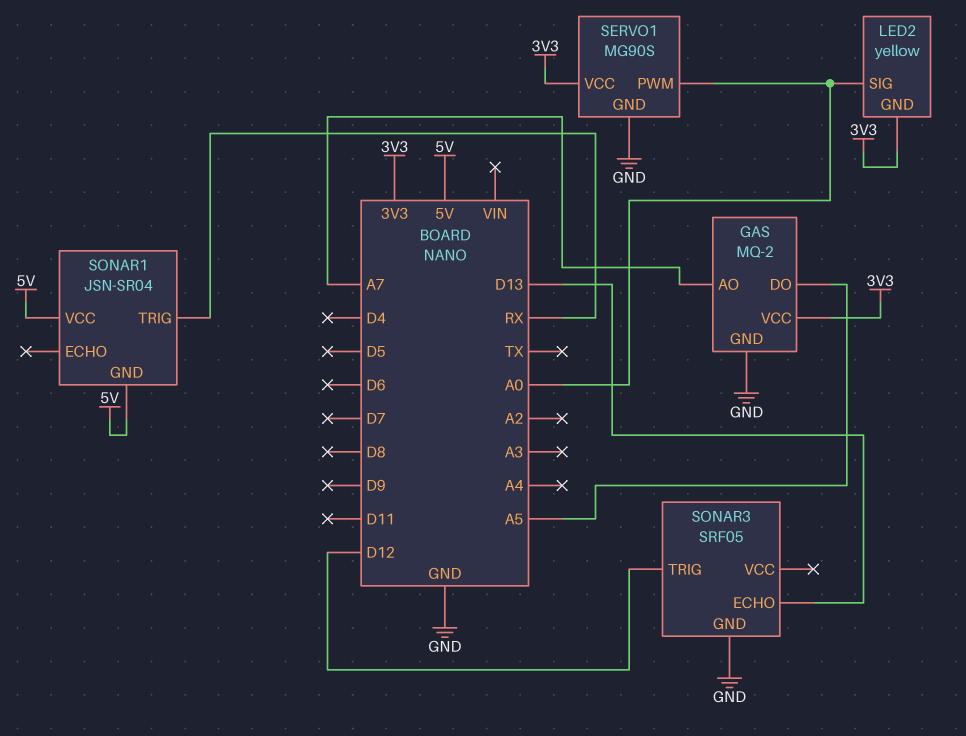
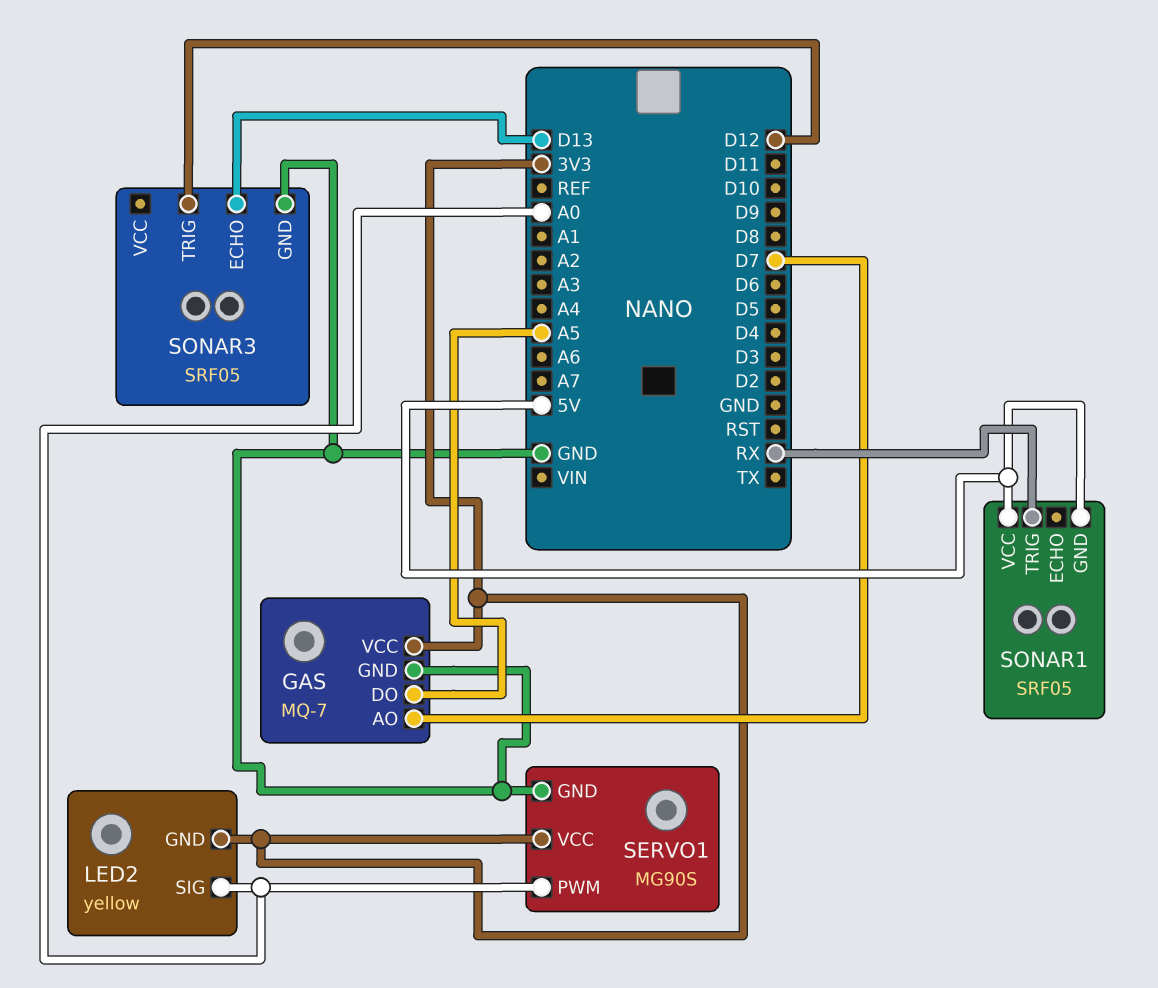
GAS: MQ-2 -> MQ-7
GAS pin AO: A7 -> D7
SONAR1: JSN-SR04 -> SRF05

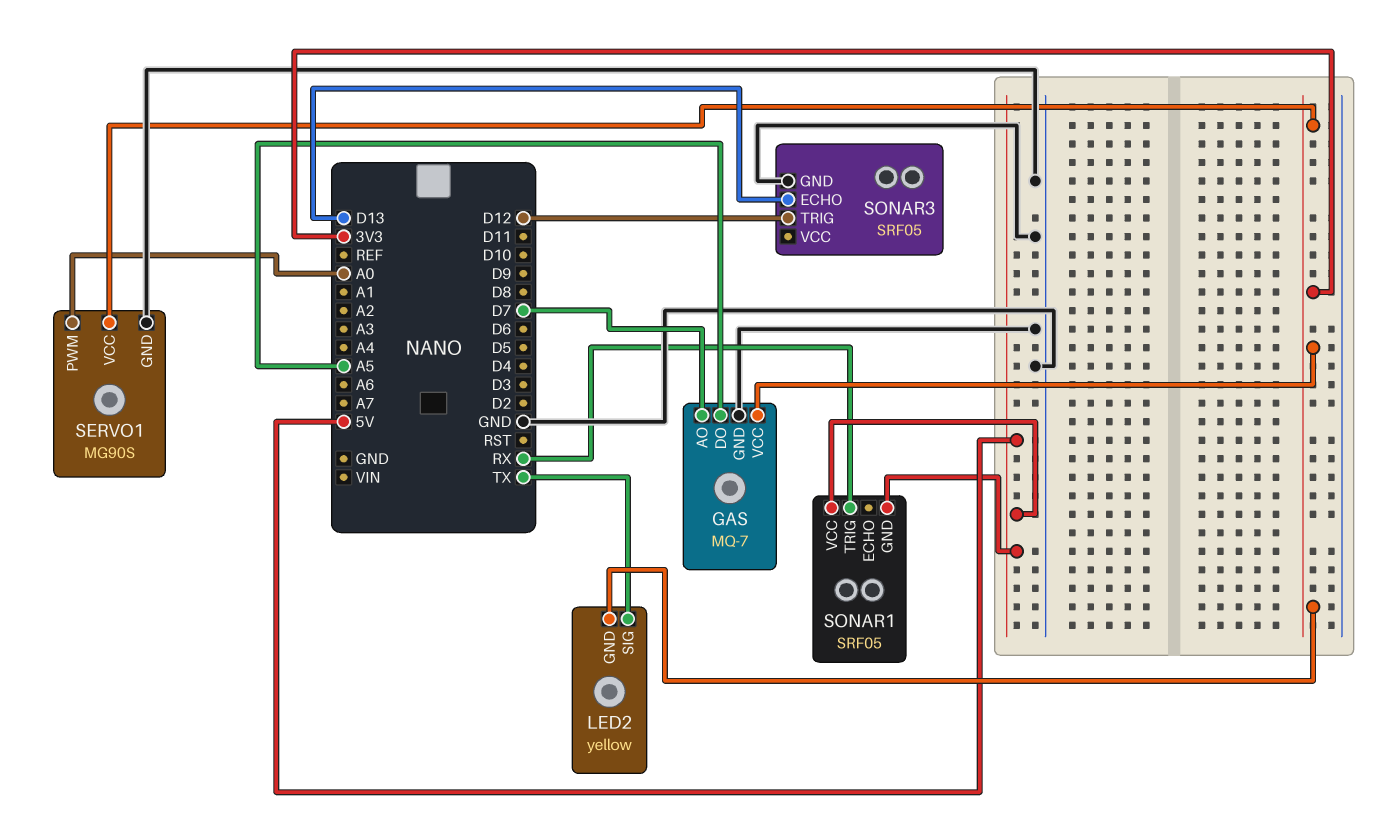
LED2 pin SIG: A0 -> TX

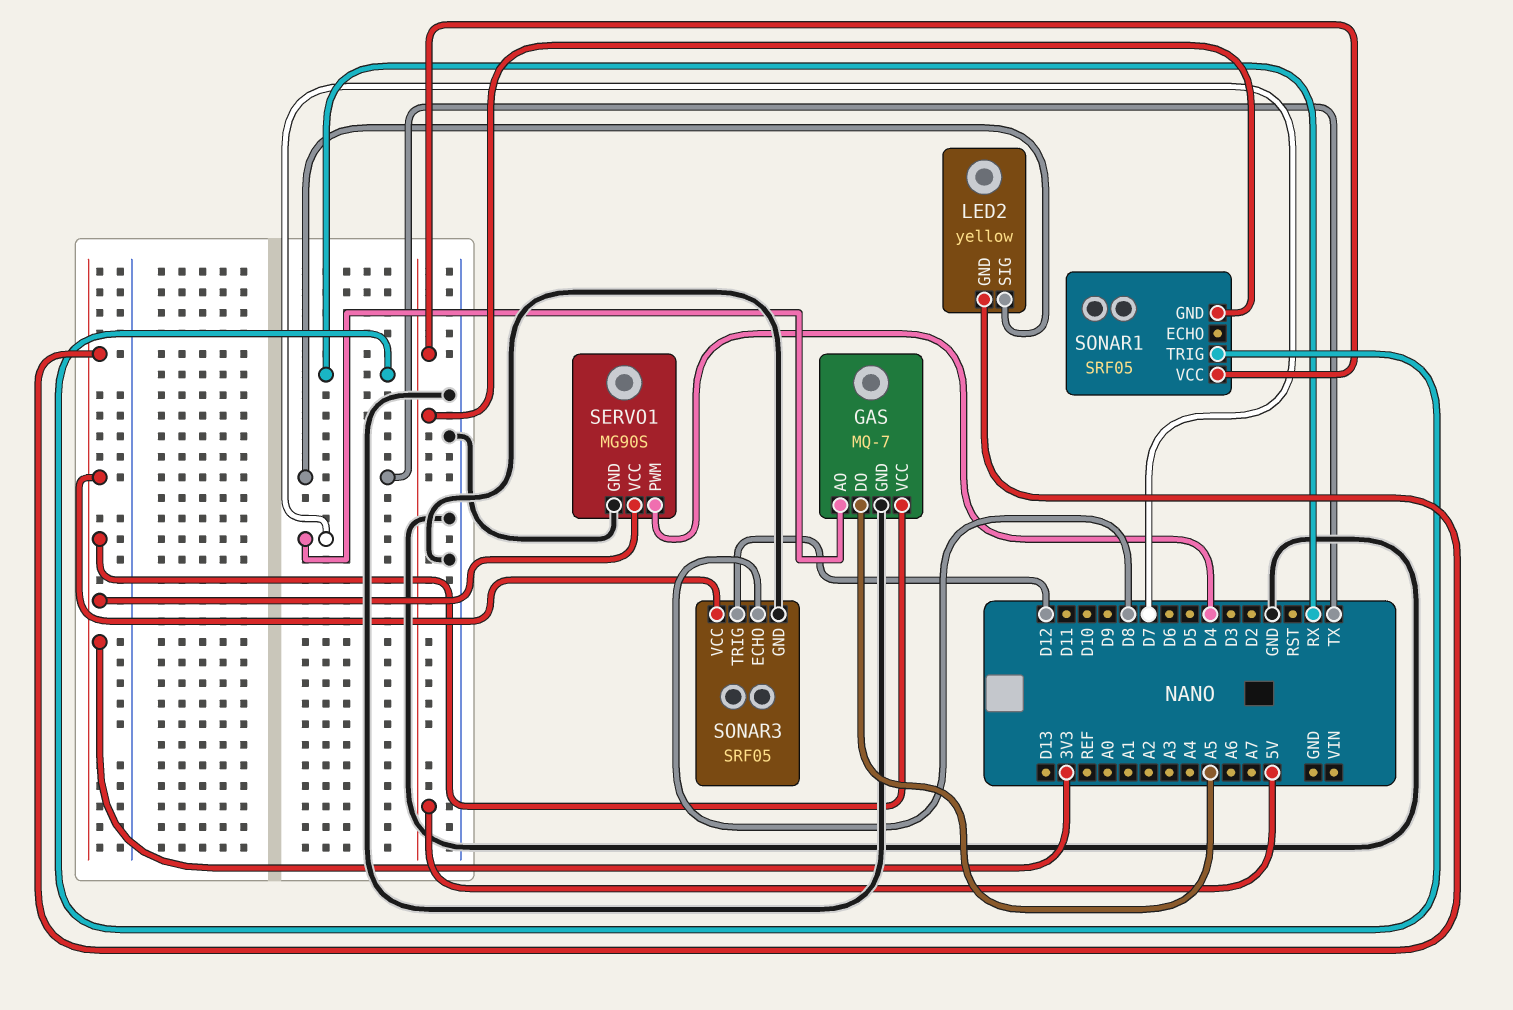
SERVO1 pin PWM: A0 -> D4
SONAR3 pin ECHO: D13 -> D8
SONAR3 pin VCC: none -> 3V3

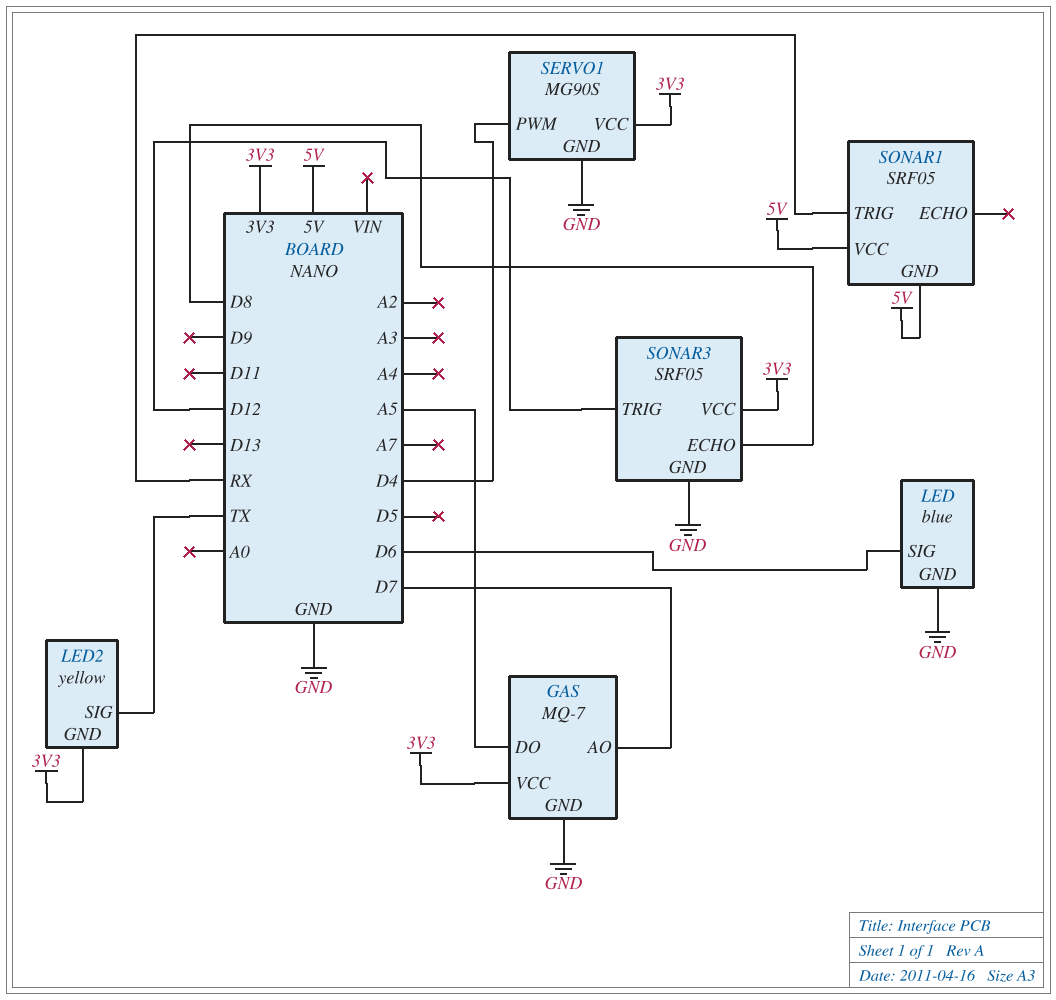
LED: none -> blue
LED pin GND: none -> GND
LED pin SIG: none -> D6

